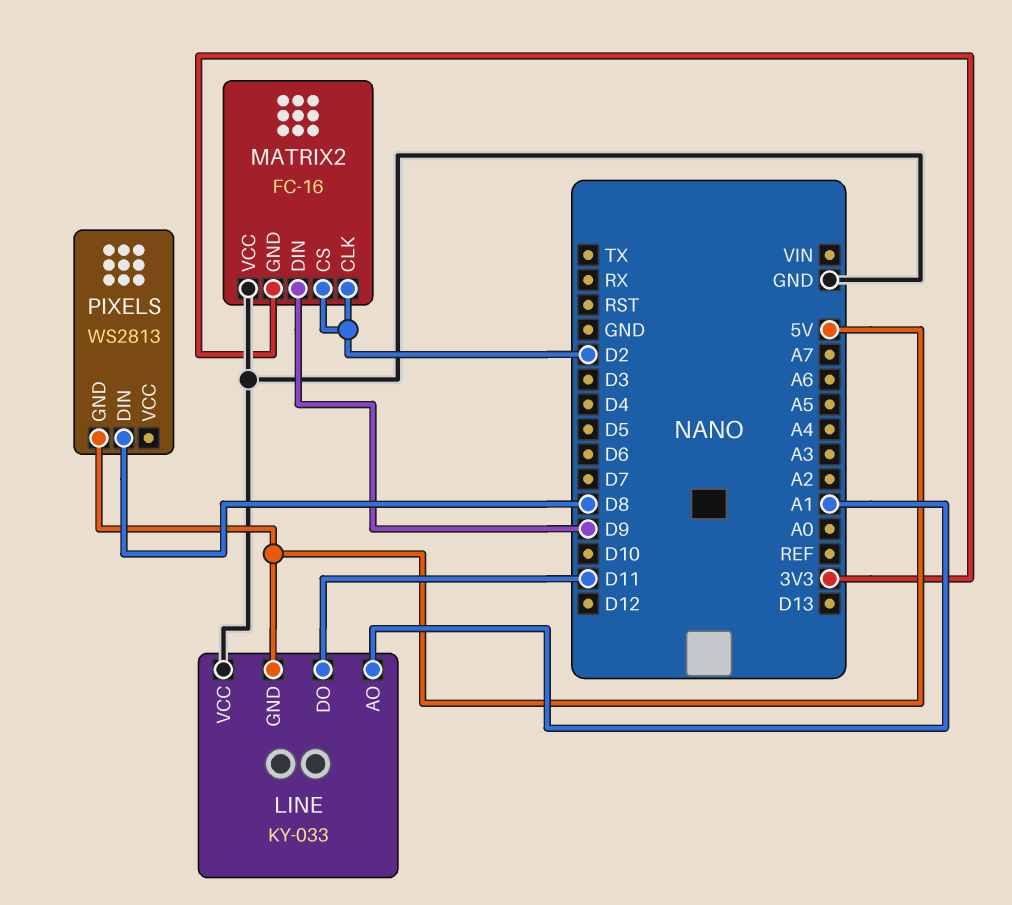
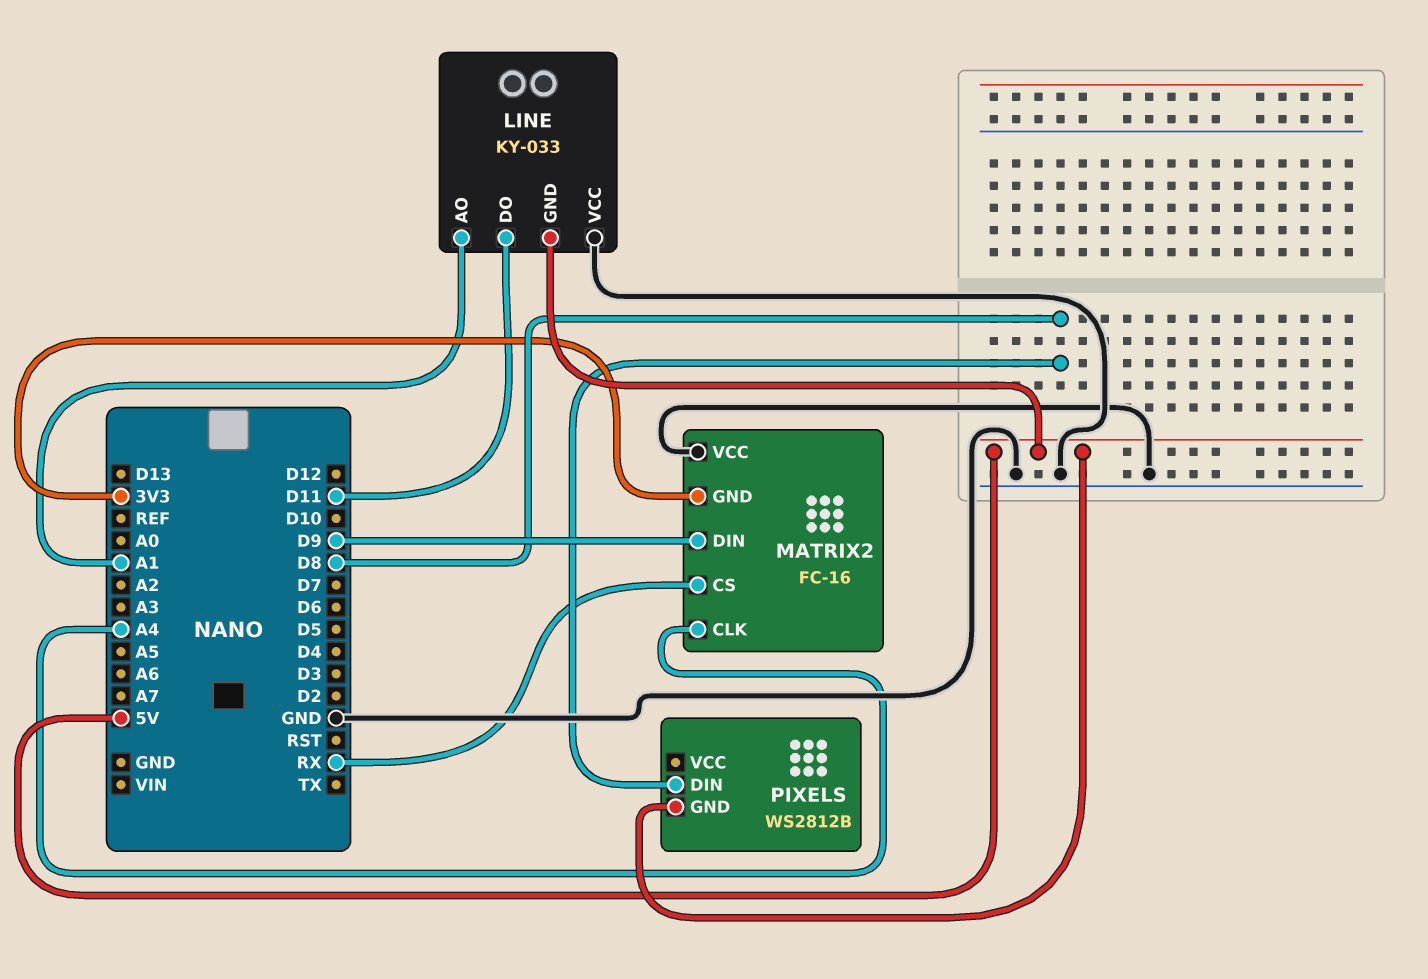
MATRIX2 pin CLK: D2 -> A4
MATRIX2 pin CS: D2 -> RX
PIXELS: WS2813 -> WS2812B

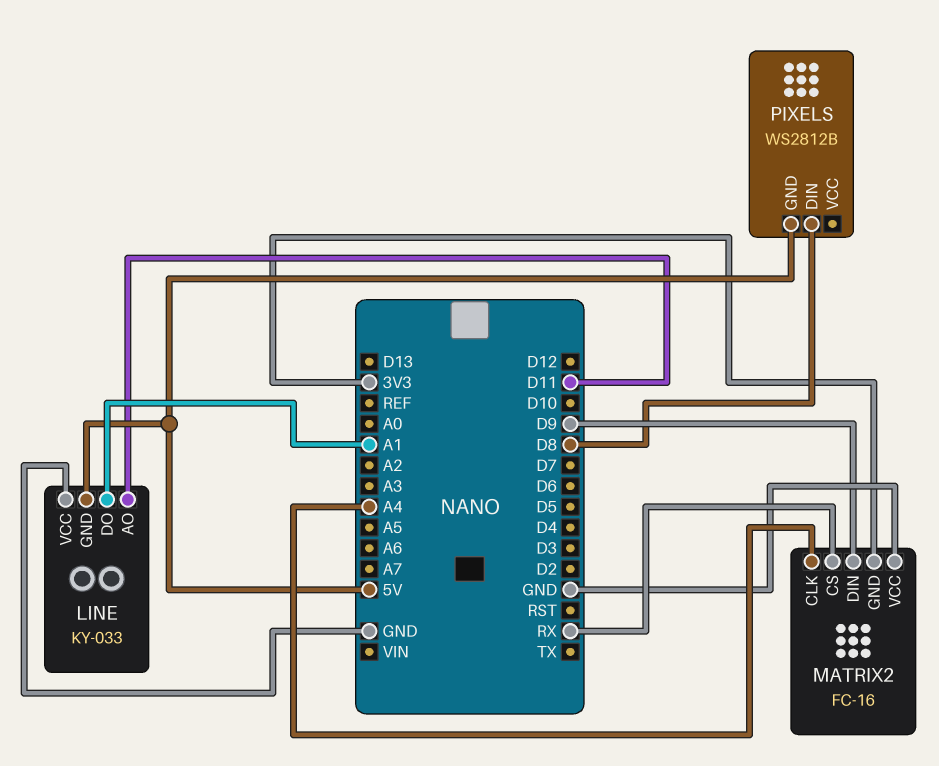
LINE pin AO: A1 -> D11
LINE pin DO: D11 -> A1

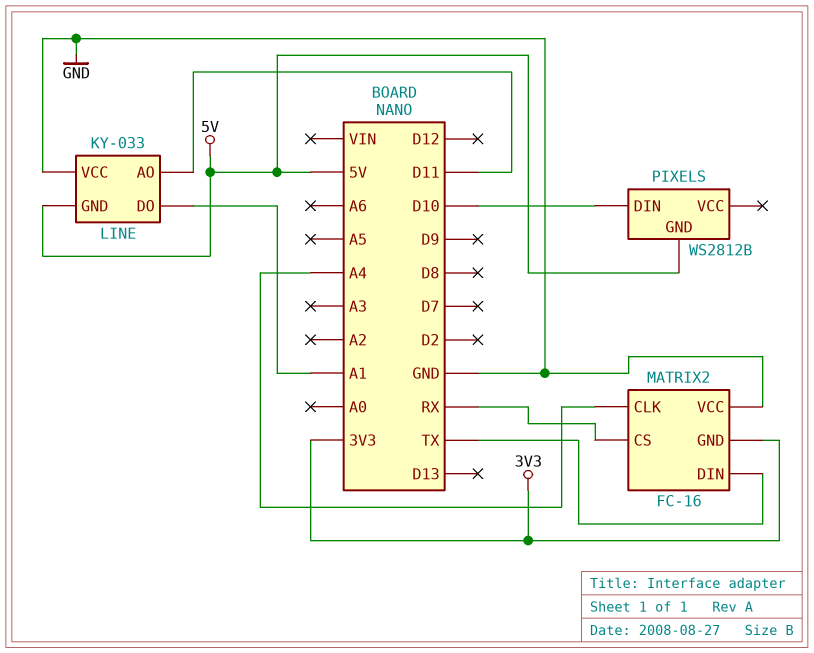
MATRIX2 pin DIN: D9 -> TX
PIXELS pin DIN: D8 -> D10

